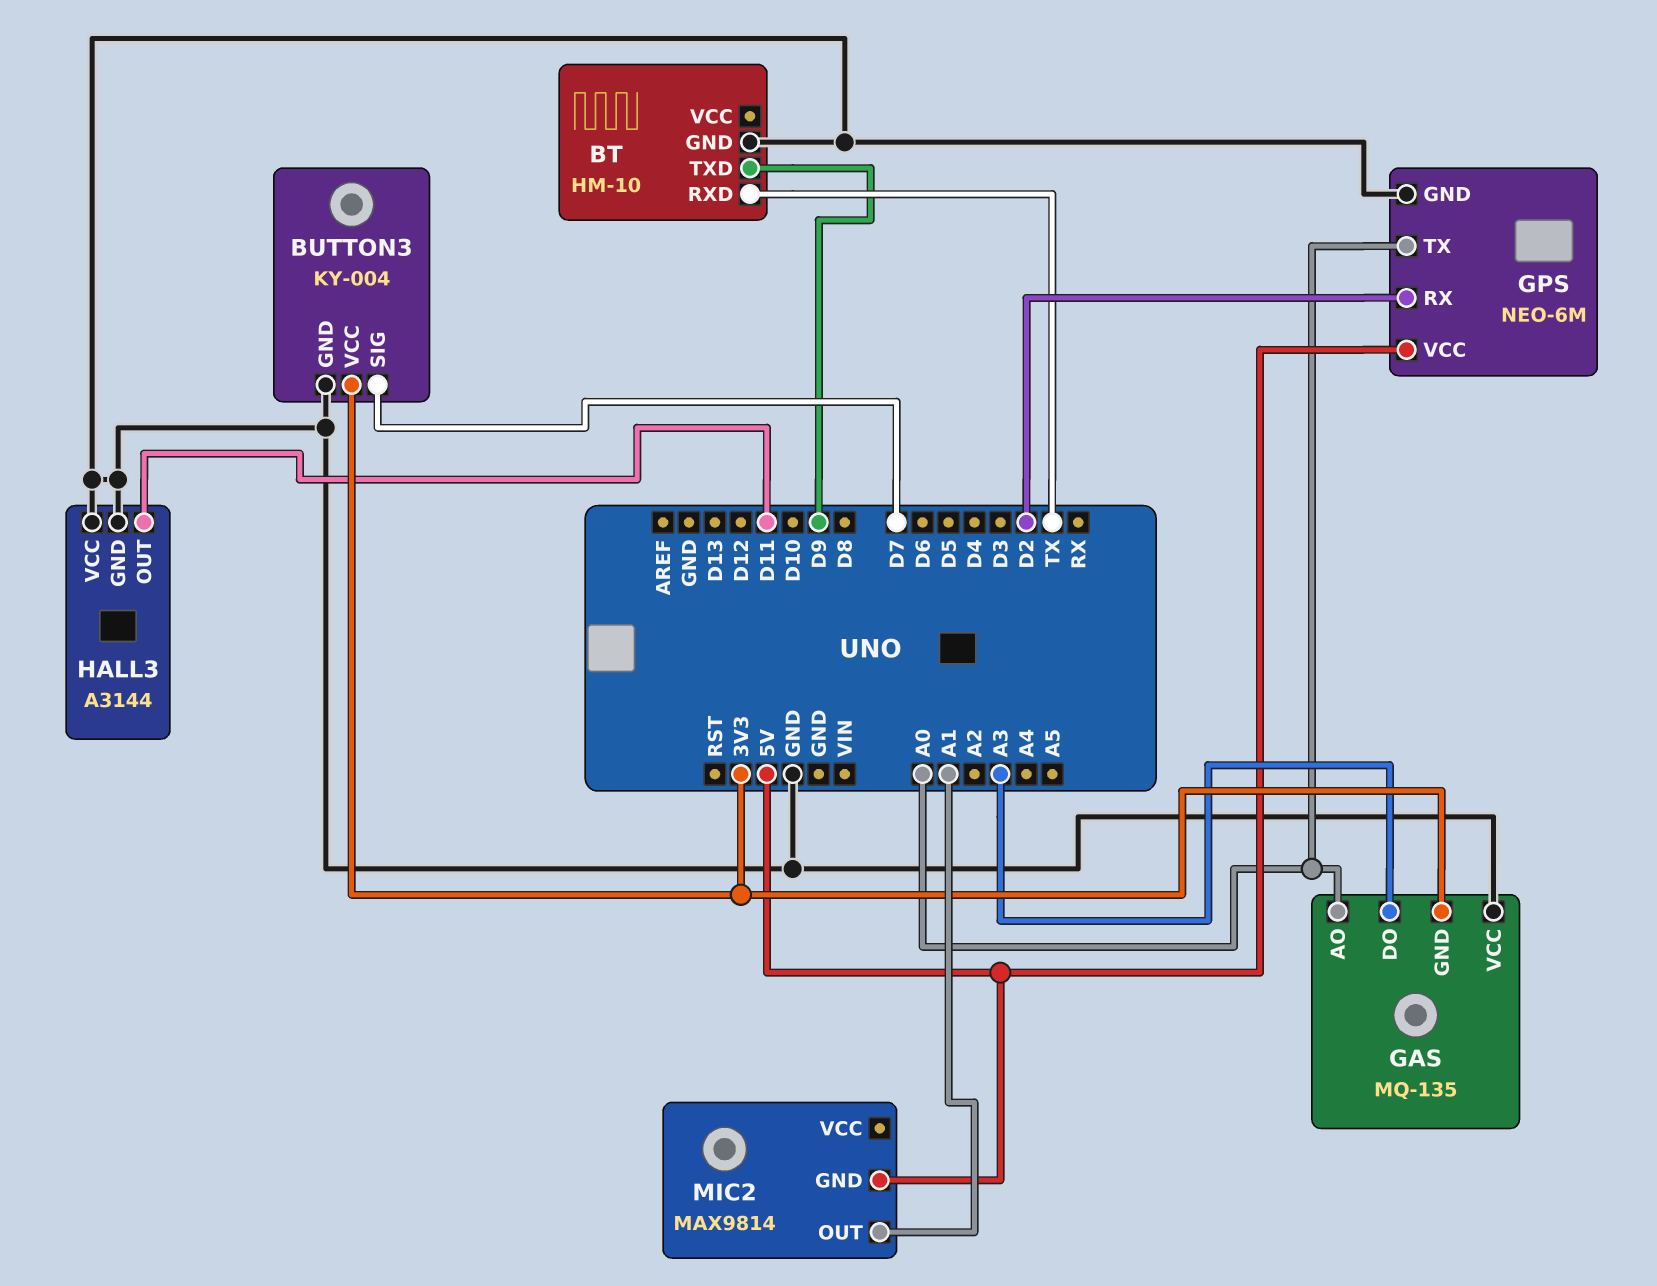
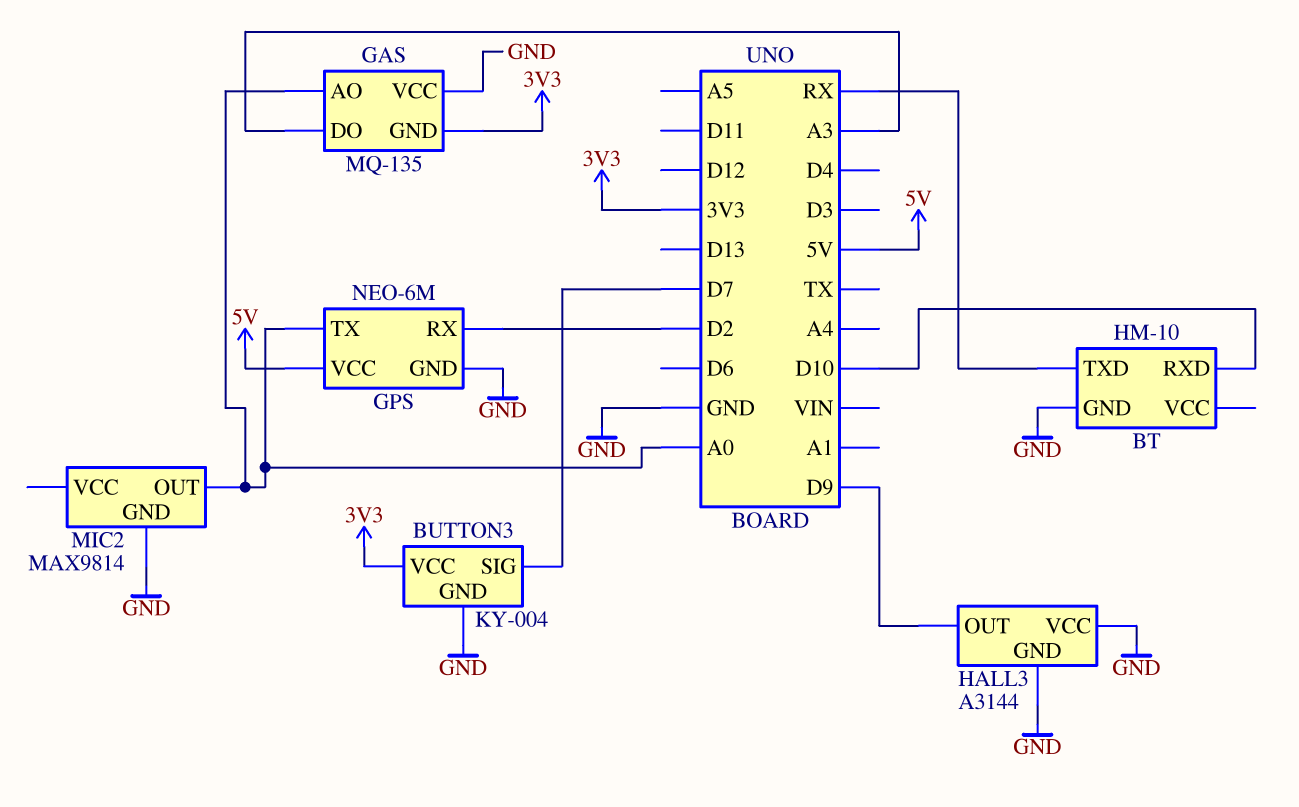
BT pin RXD: TX -> D10
BT pin TXD: D9 -> RX
HALL3 pin OUT: D11 -> D9
MIC2 pin GND: 5V -> GND
MIC2 pin OUT: A1 -> A0

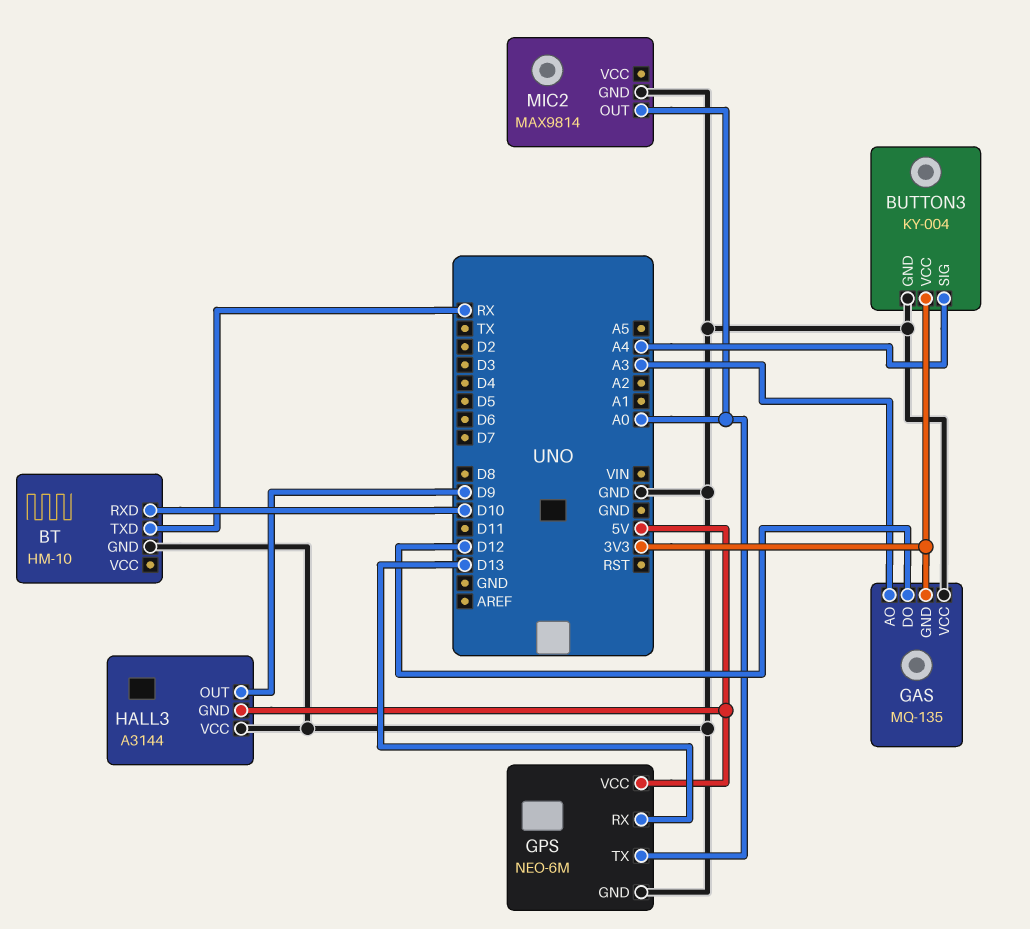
BUTTON3 pin SIG: D7 -> A4
GAS pin AO: A0 -> A3
GAS pin DO: A3 -> D12
GPS pin RX: D2 -> D13
HALL3 pin GND: GND -> 5V

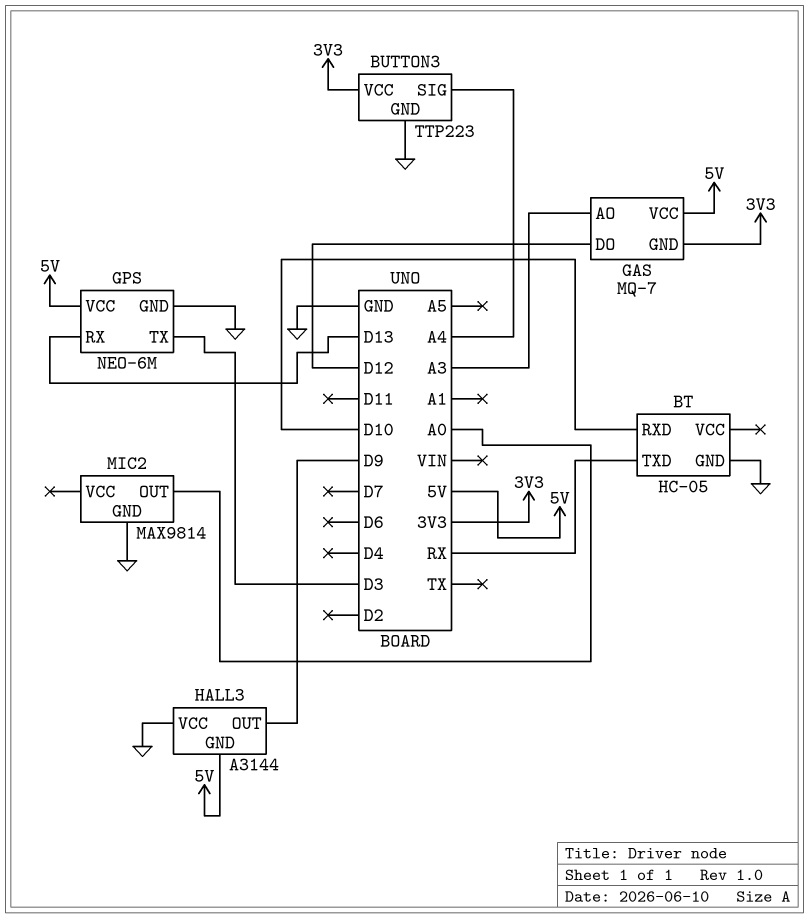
BT: HM-10 -> HC-05
BUTTON3: KY-004 -> TTP223
GAS: MQ-135 -> MQ-7
GAS pin VCC: GND -> 5V
GPS pin TX: A0 -> D3

